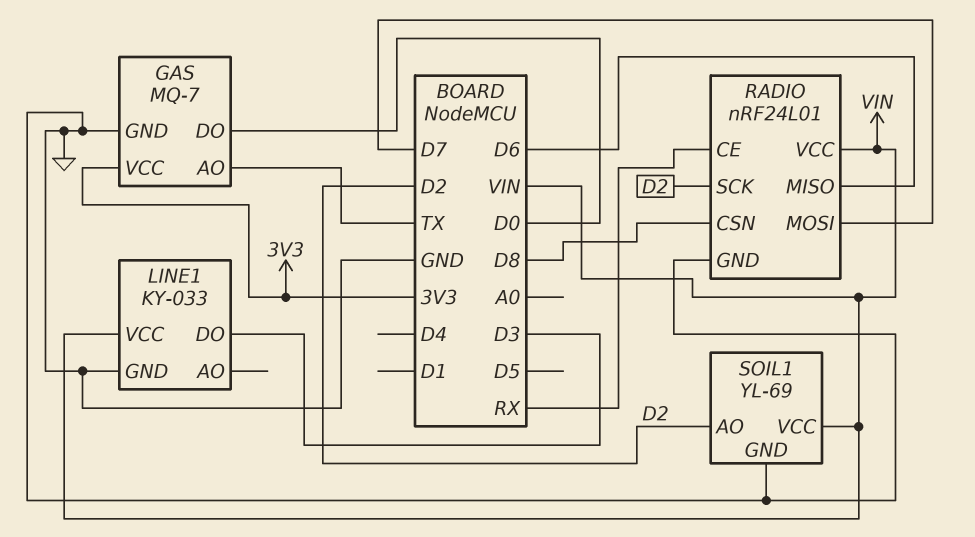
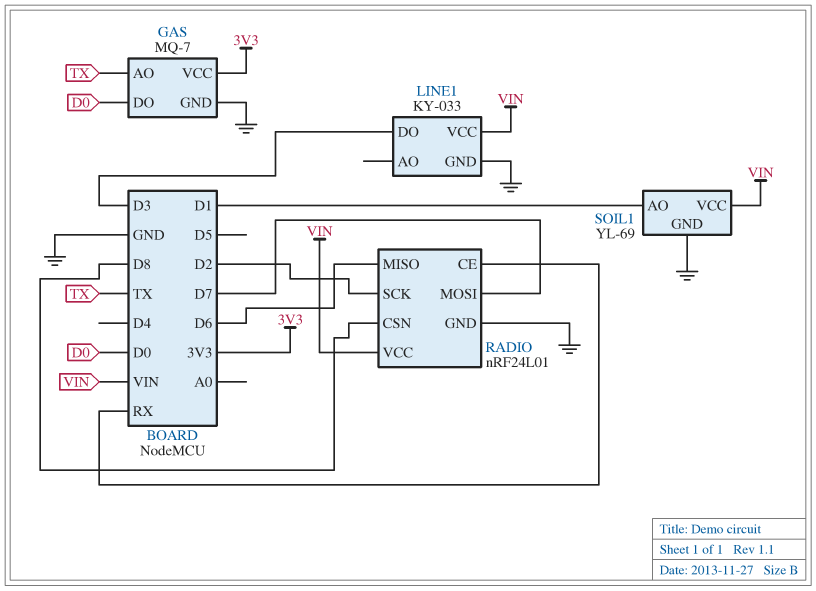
SOIL1 pin AO: D2 -> D1

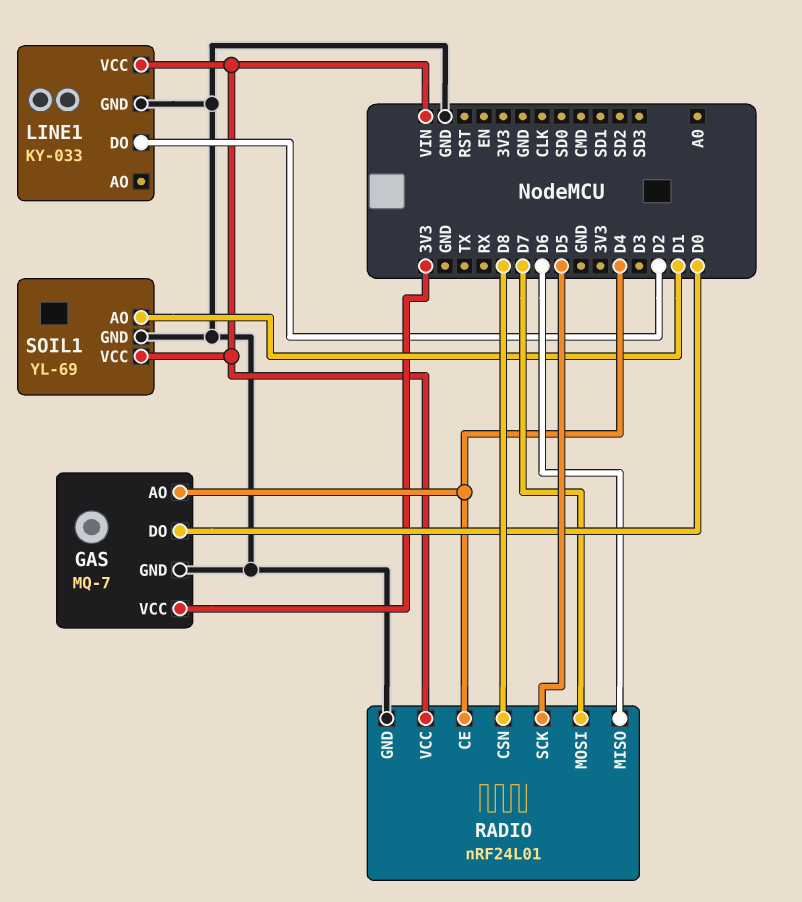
GAS pin AO: TX -> D4
LINE1 pin DO: D3 -> D2
RADIO pin CE: RX -> D4
RADIO pin SCK: D2 -> D5

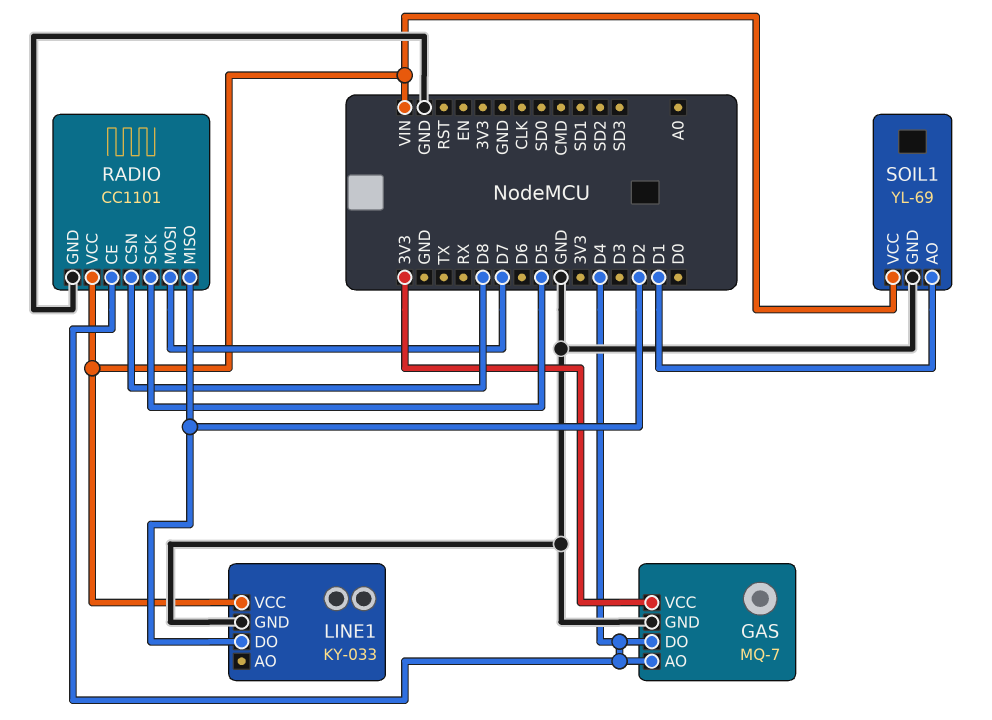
GAS pin DO: D0 -> D4
RADIO: nRF24L01 -> CC1101
RADIO pin MISO: D6 -> D2

